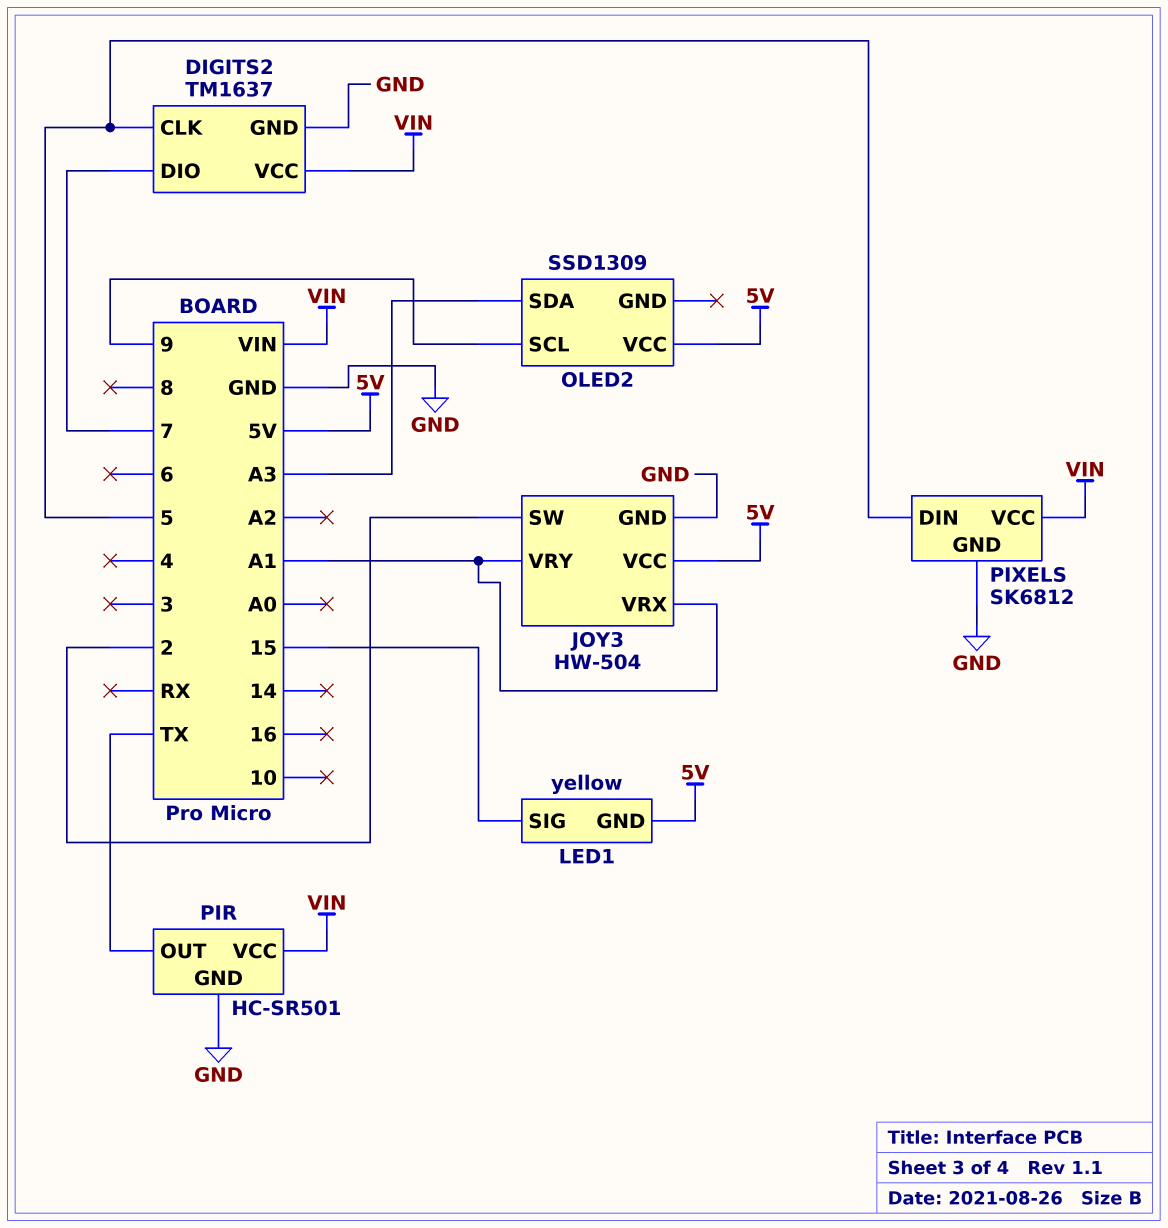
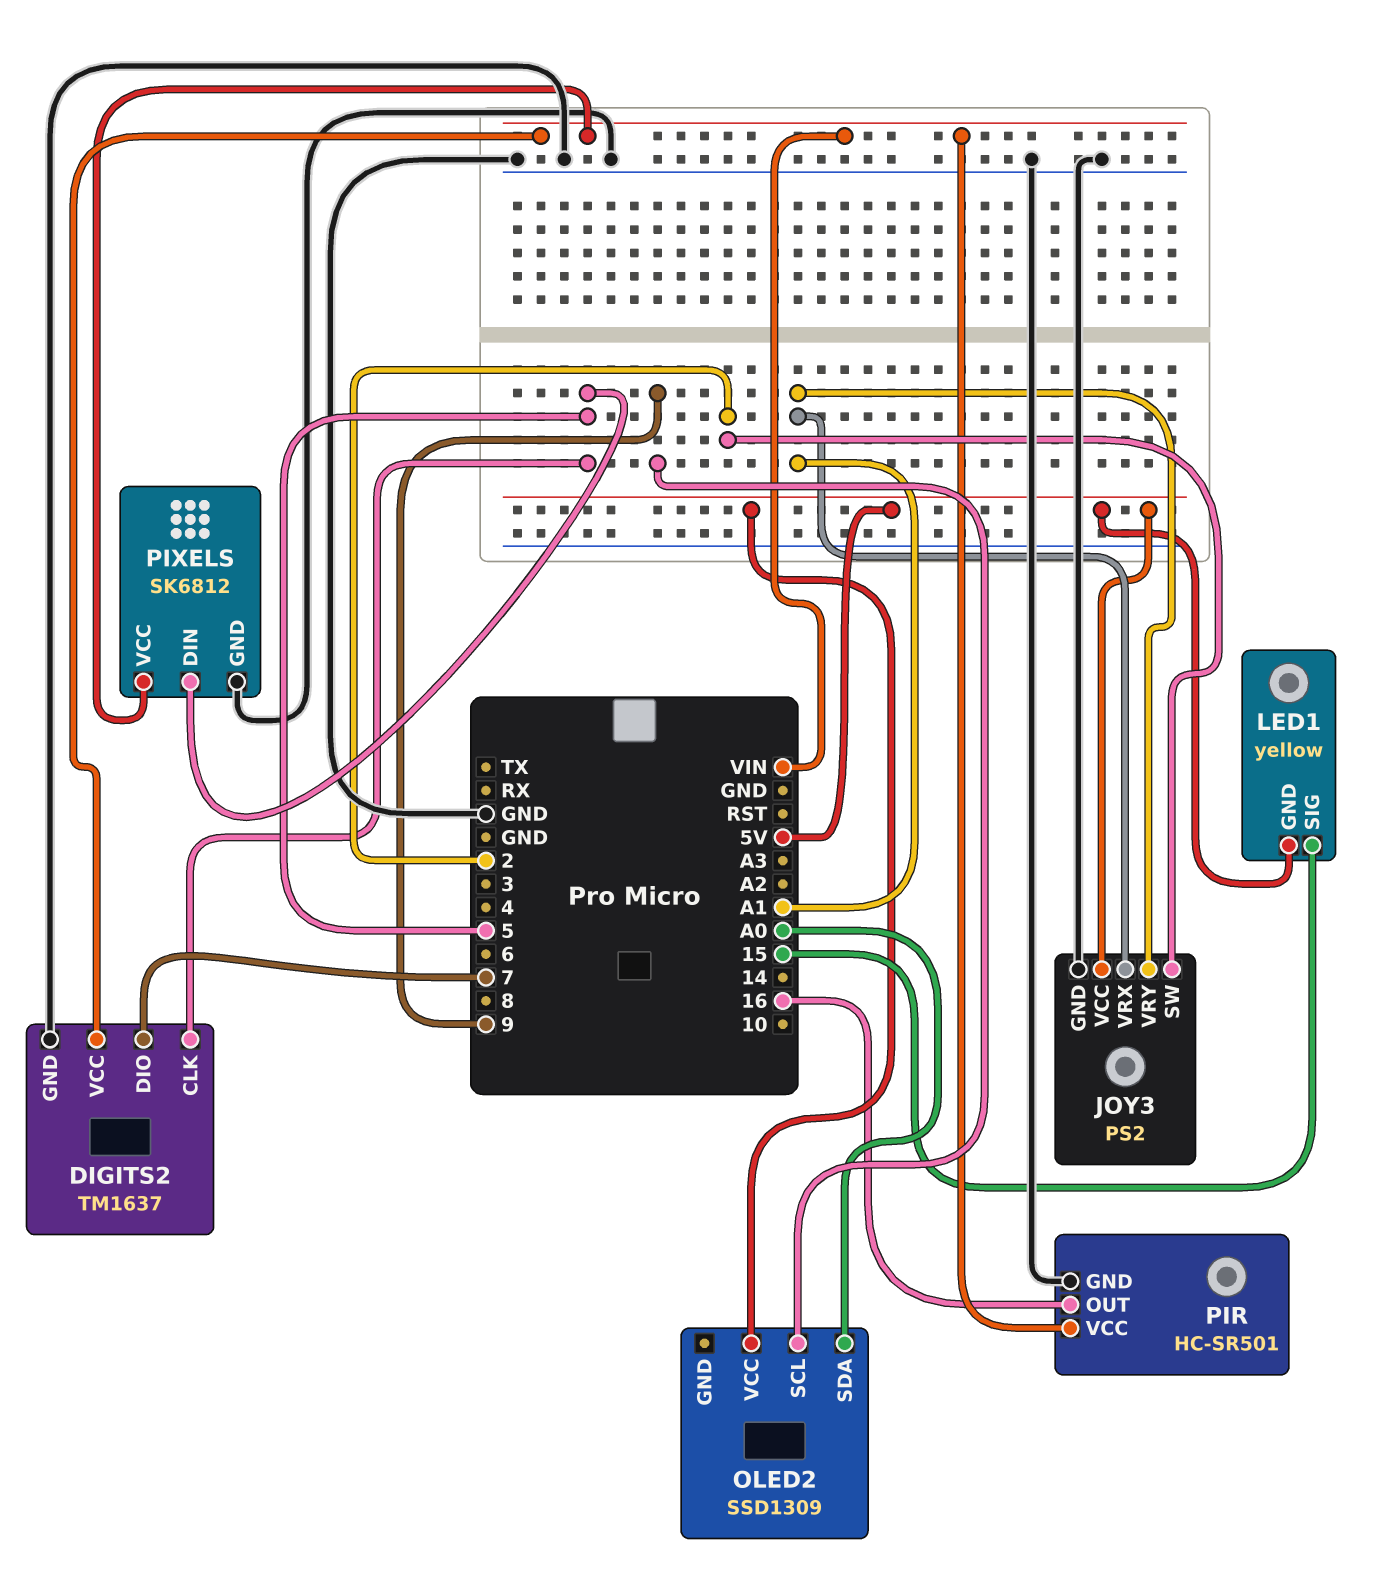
JOY3: HW-504 -> PS2
OLED2 pin SDA: A3 -> A0
PIR pin OUT: TX -> 16

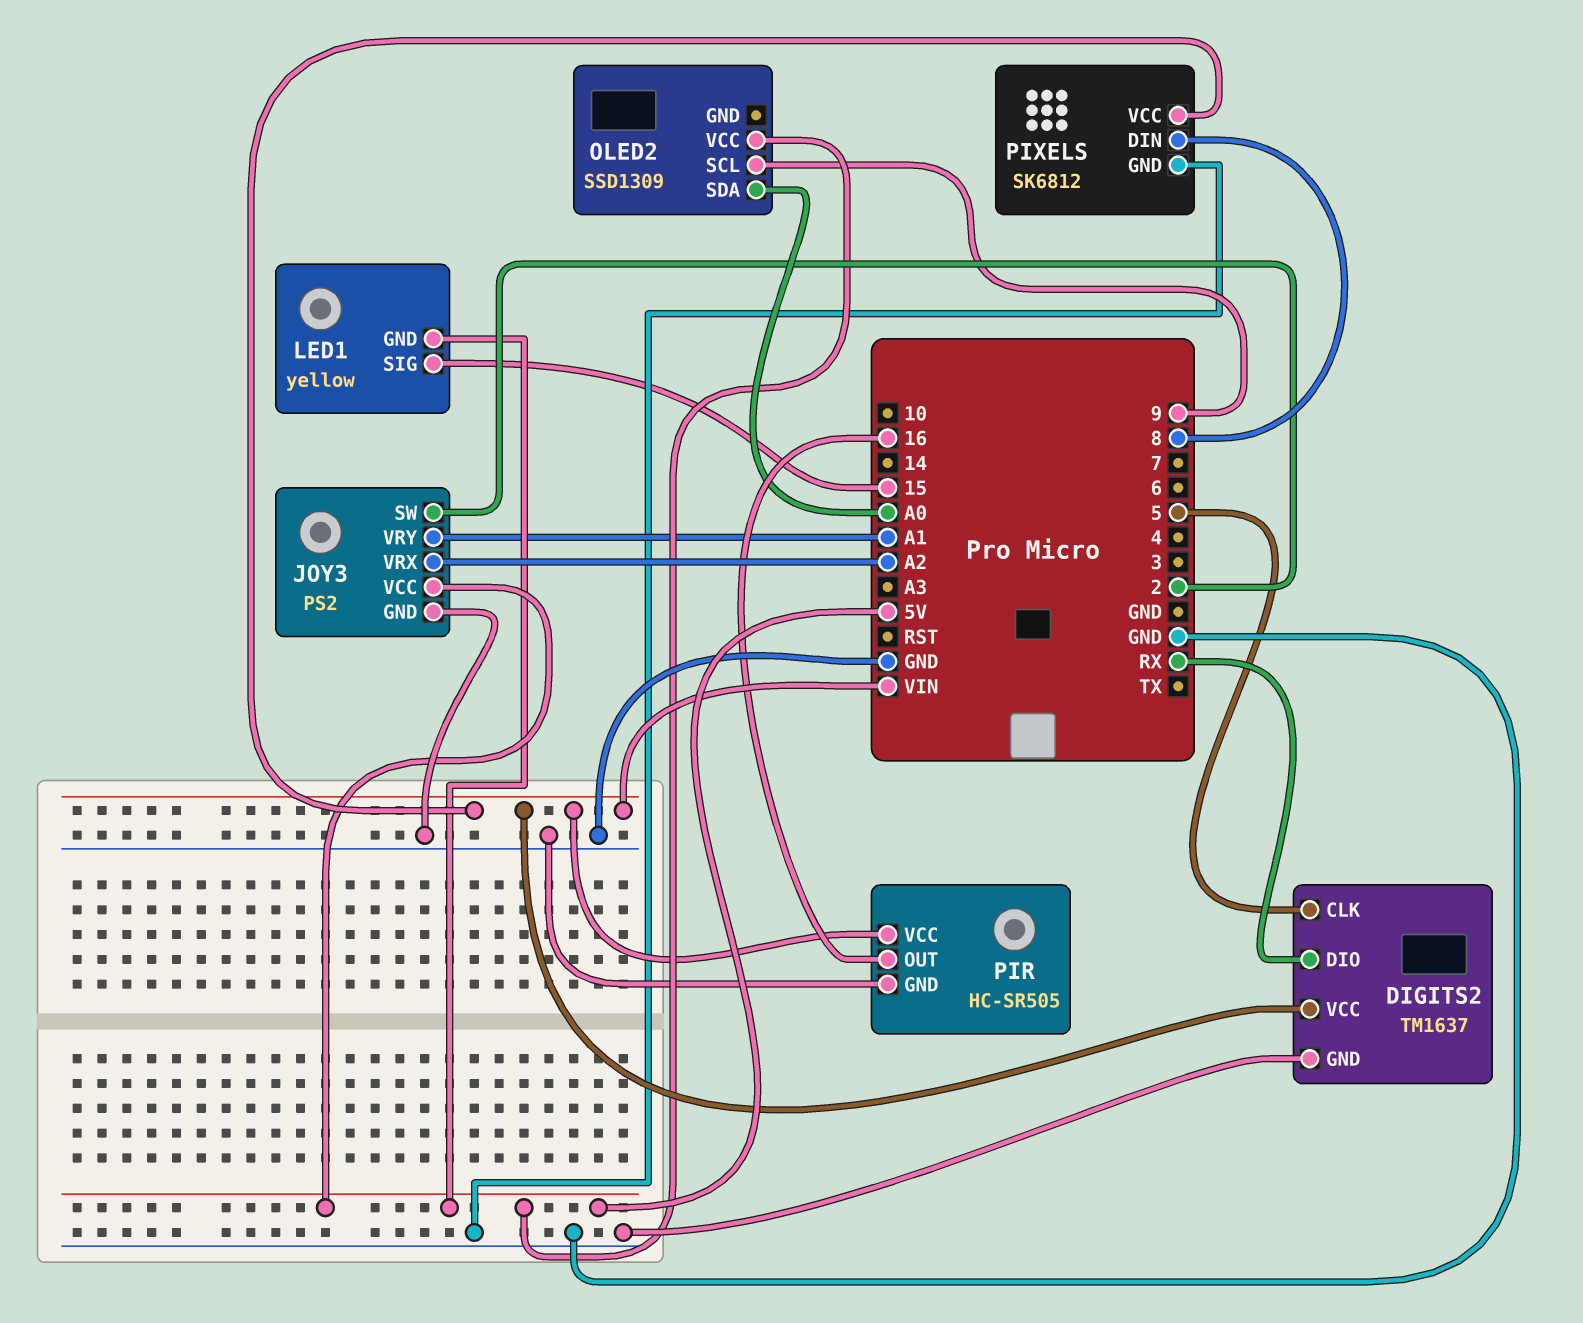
DIGITS2 pin DIO: 7 -> RX
JOY3 pin VRX: A1 -> A2
PIR: HC-SR501 -> HC-SR505
PIXELS pin DIN: 5 -> 8

